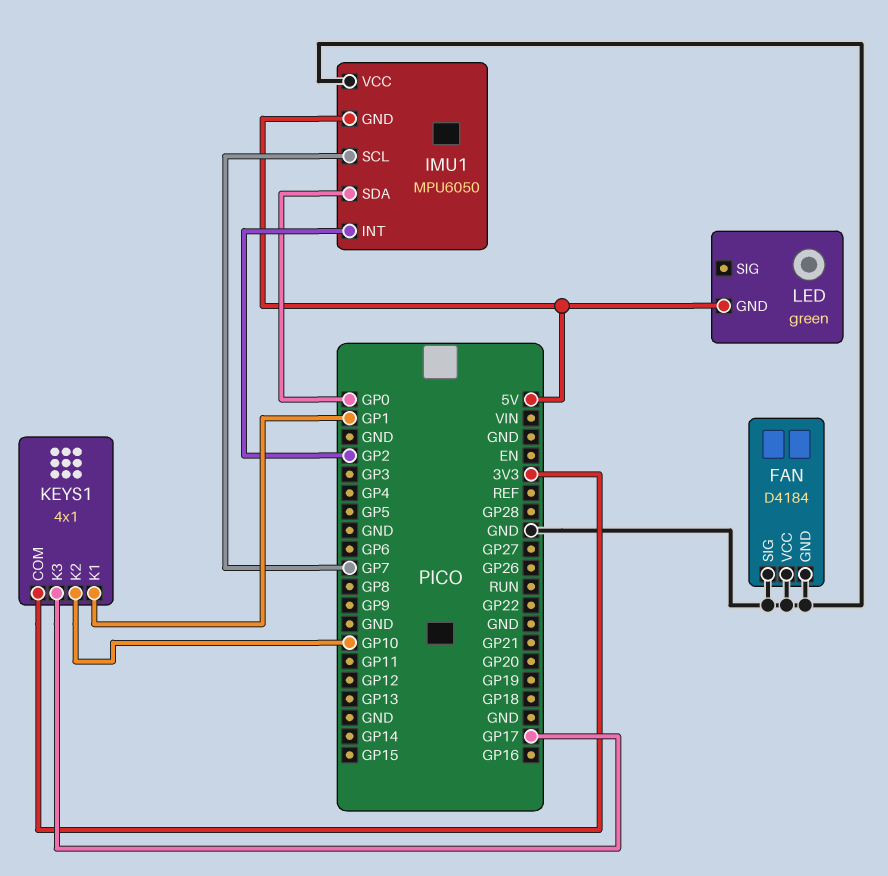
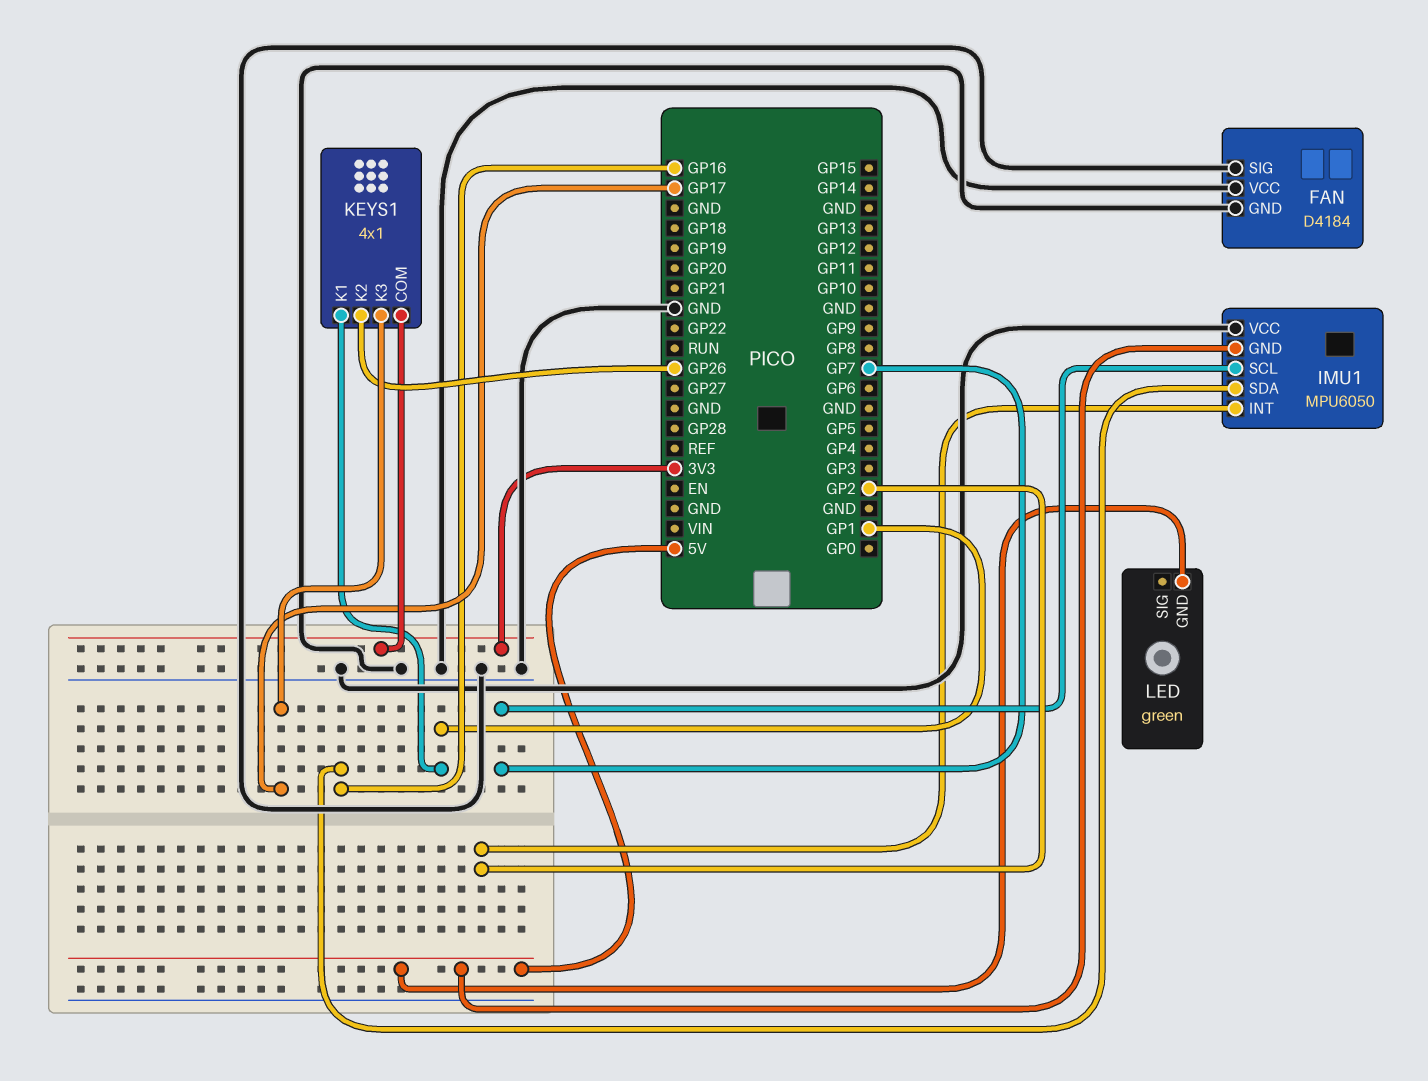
IMU1 pin SDA: GP0 -> GP16
KEYS1 pin K2: GP10 -> GP26

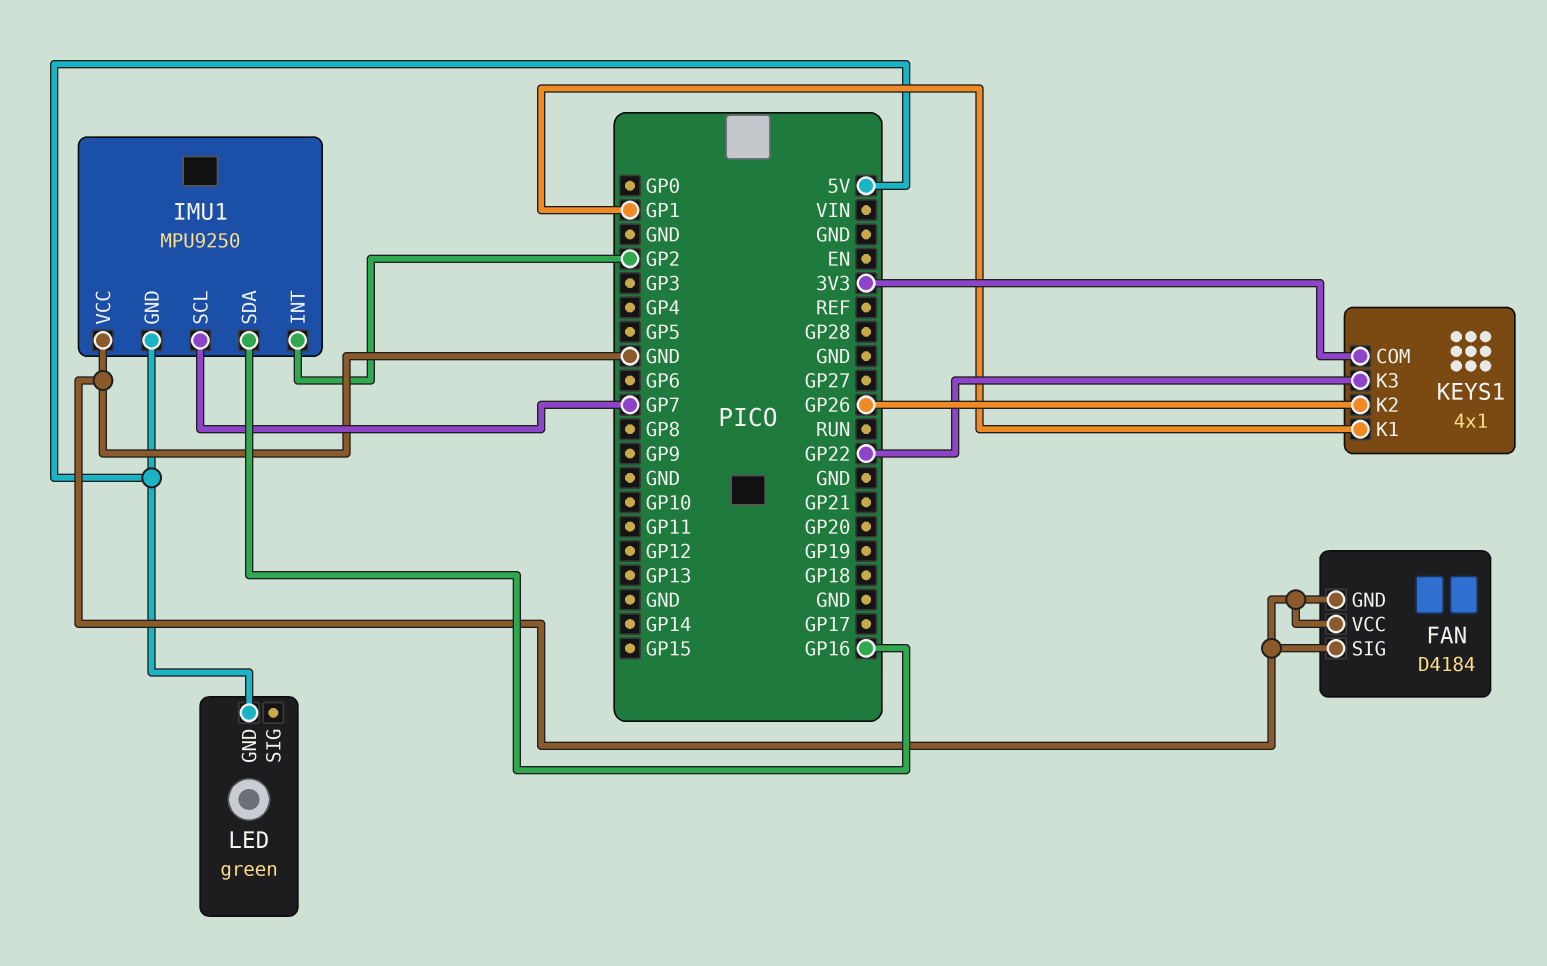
IMU1: MPU6050 -> MPU9250
KEYS1 pin K3: GP17 -> GP22

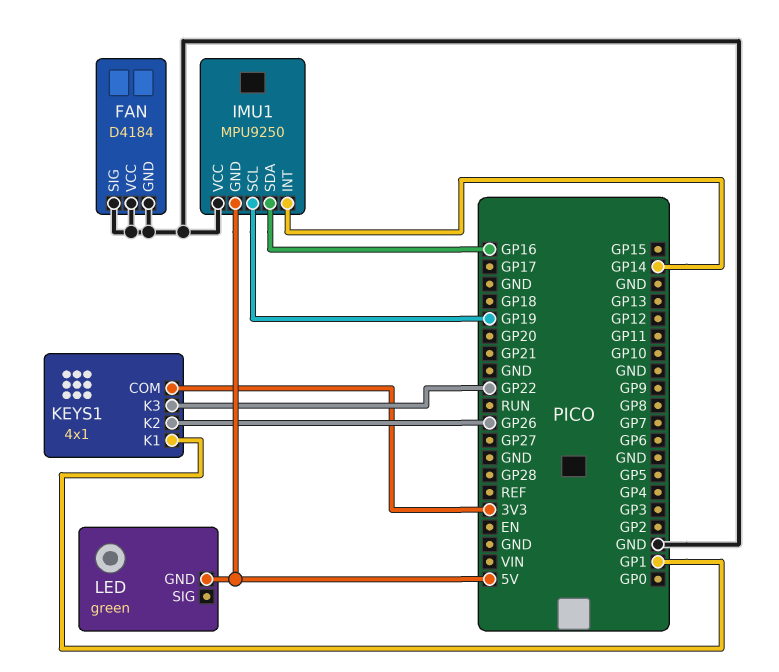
IMU1 pin INT: GP2 -> GP14
IMU1 pin SCL: GP7 -> GP19

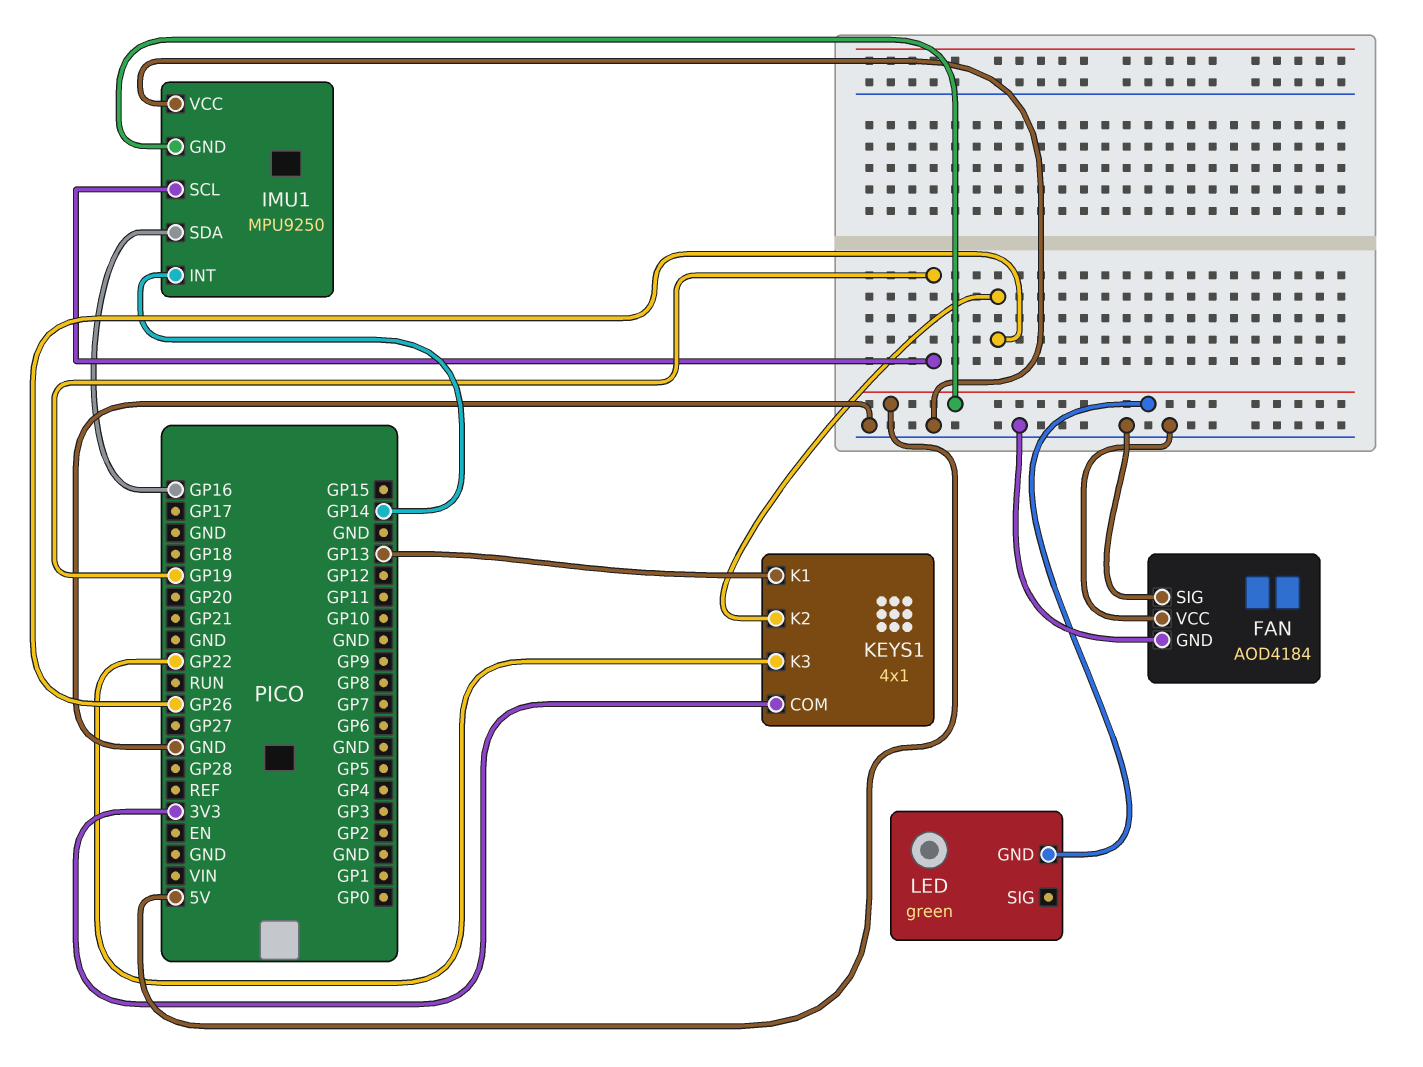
FAN: D4184 -> AOD4184
KEYS1 pin K1: GP1 -> GP13

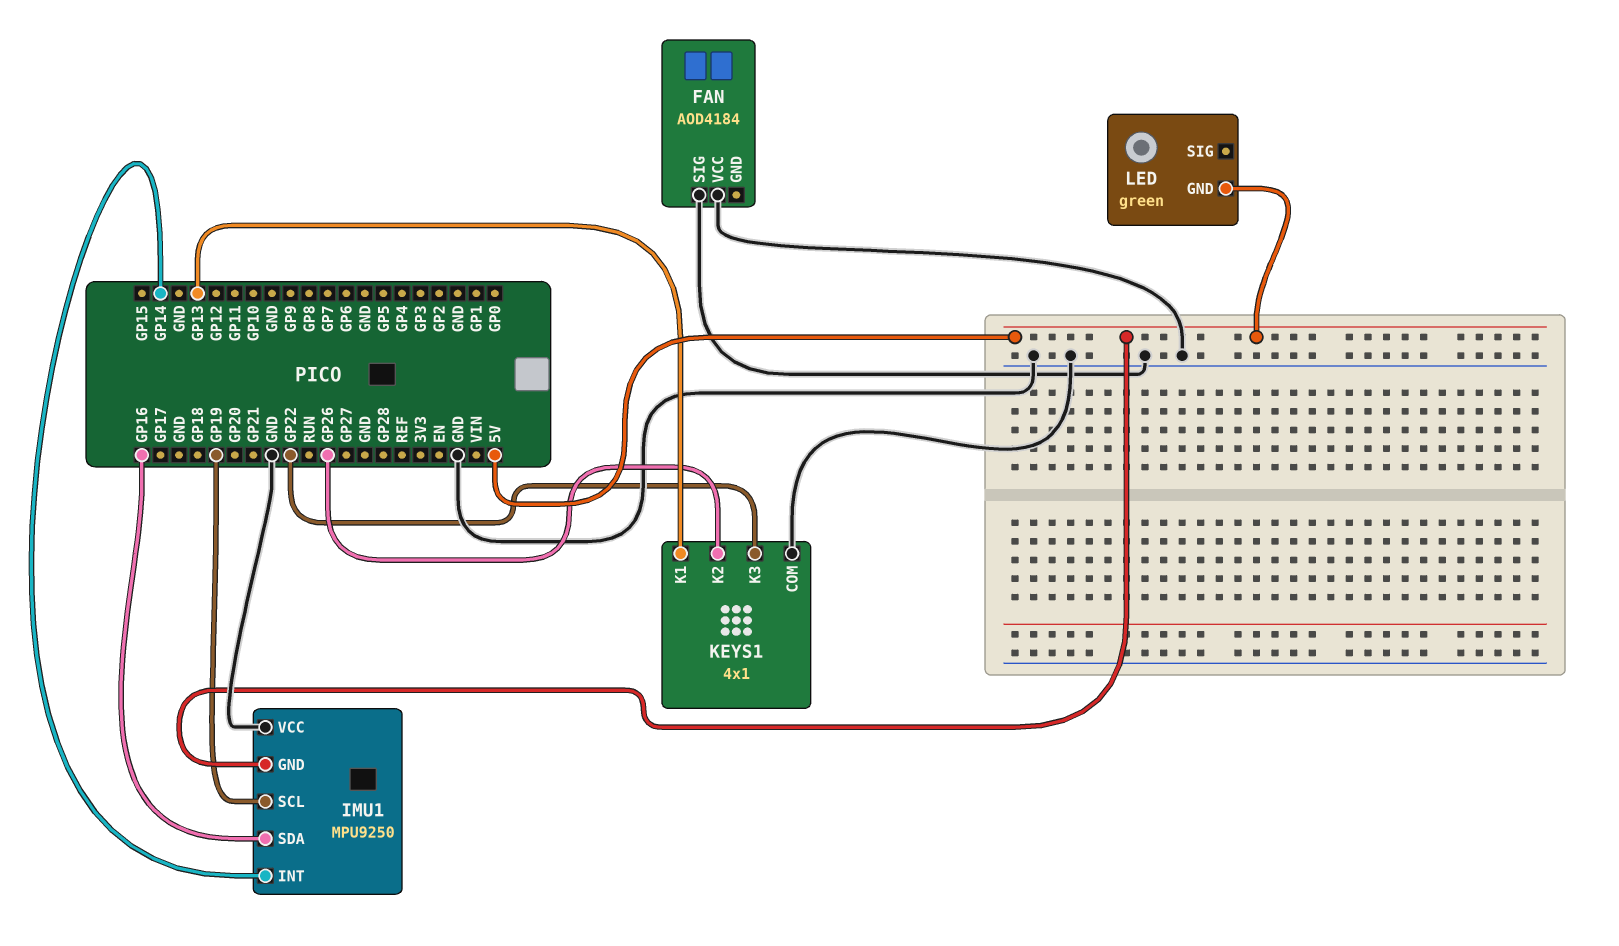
FAN pin GND: GND -> none
KEYS1 pin COM: 3V3 -> GND

